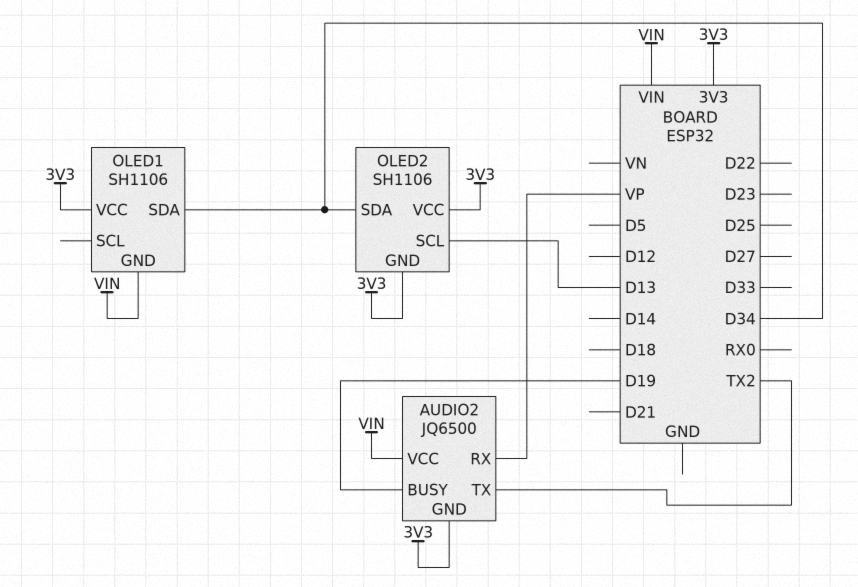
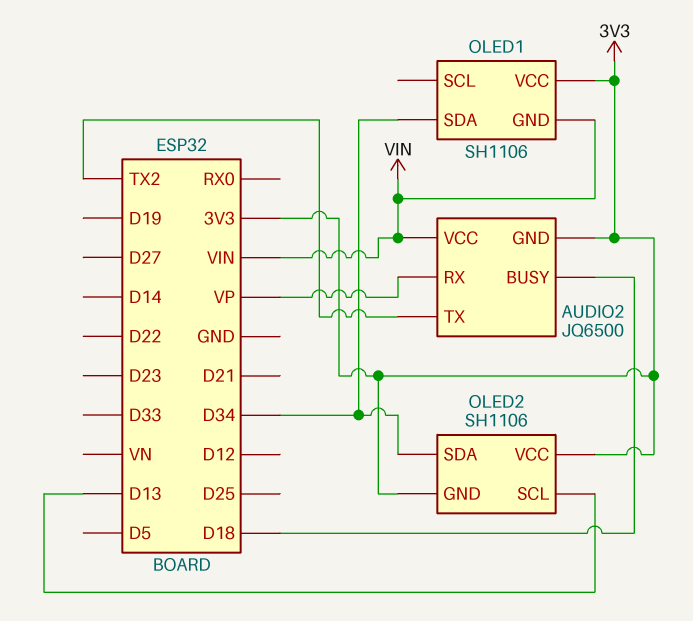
AUDIO2 pin BUSY: D19 -> D18

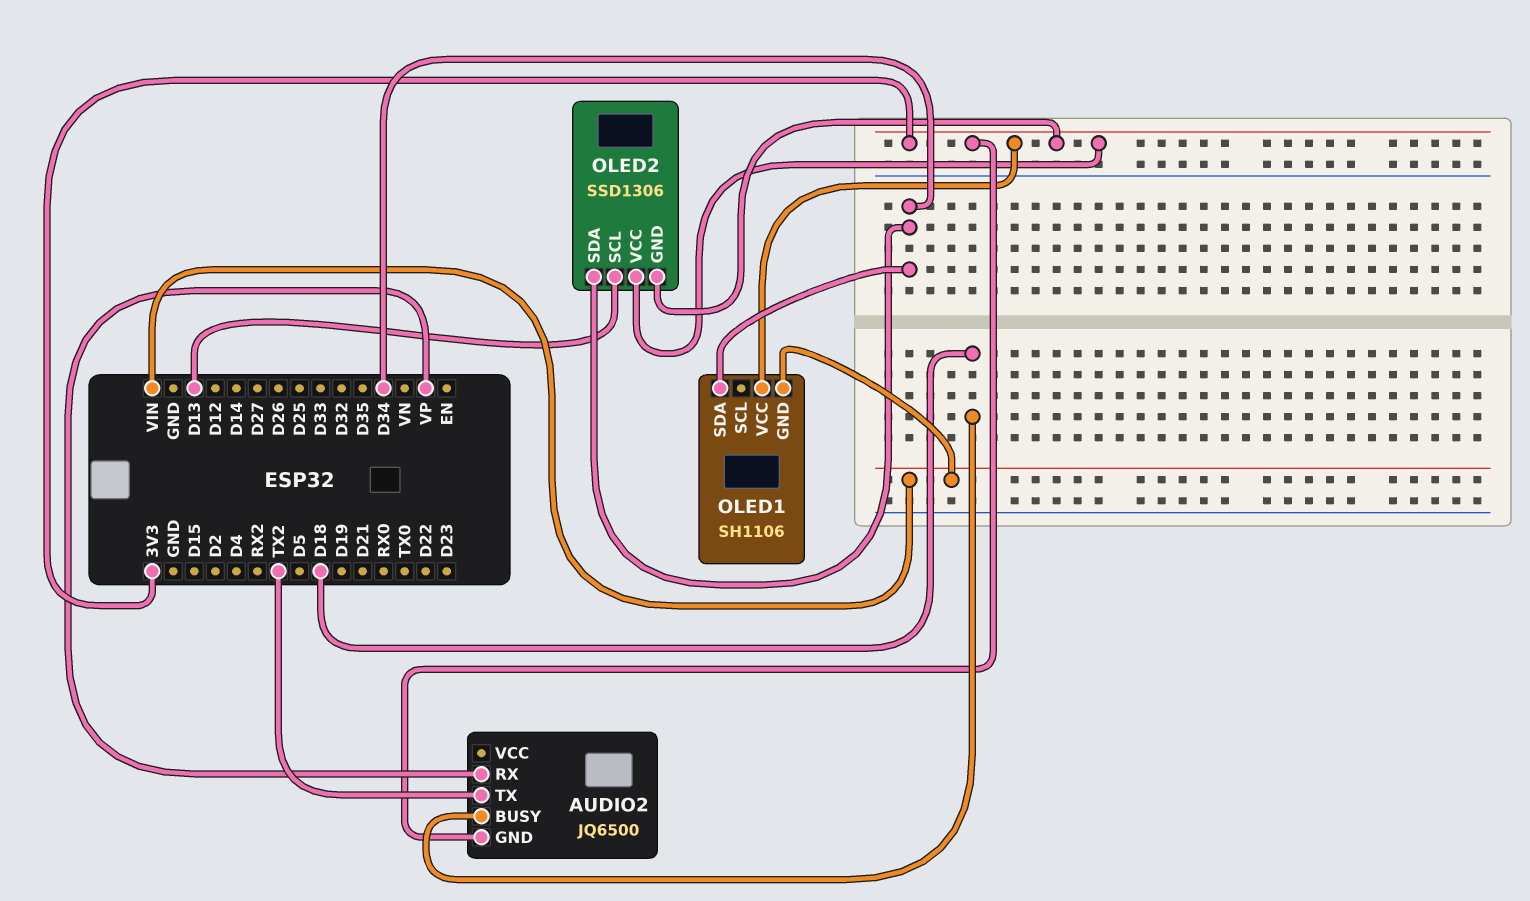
AUDIO2 pin VCC: VIN -> none
OLED2: SH1106 -> SSD1306

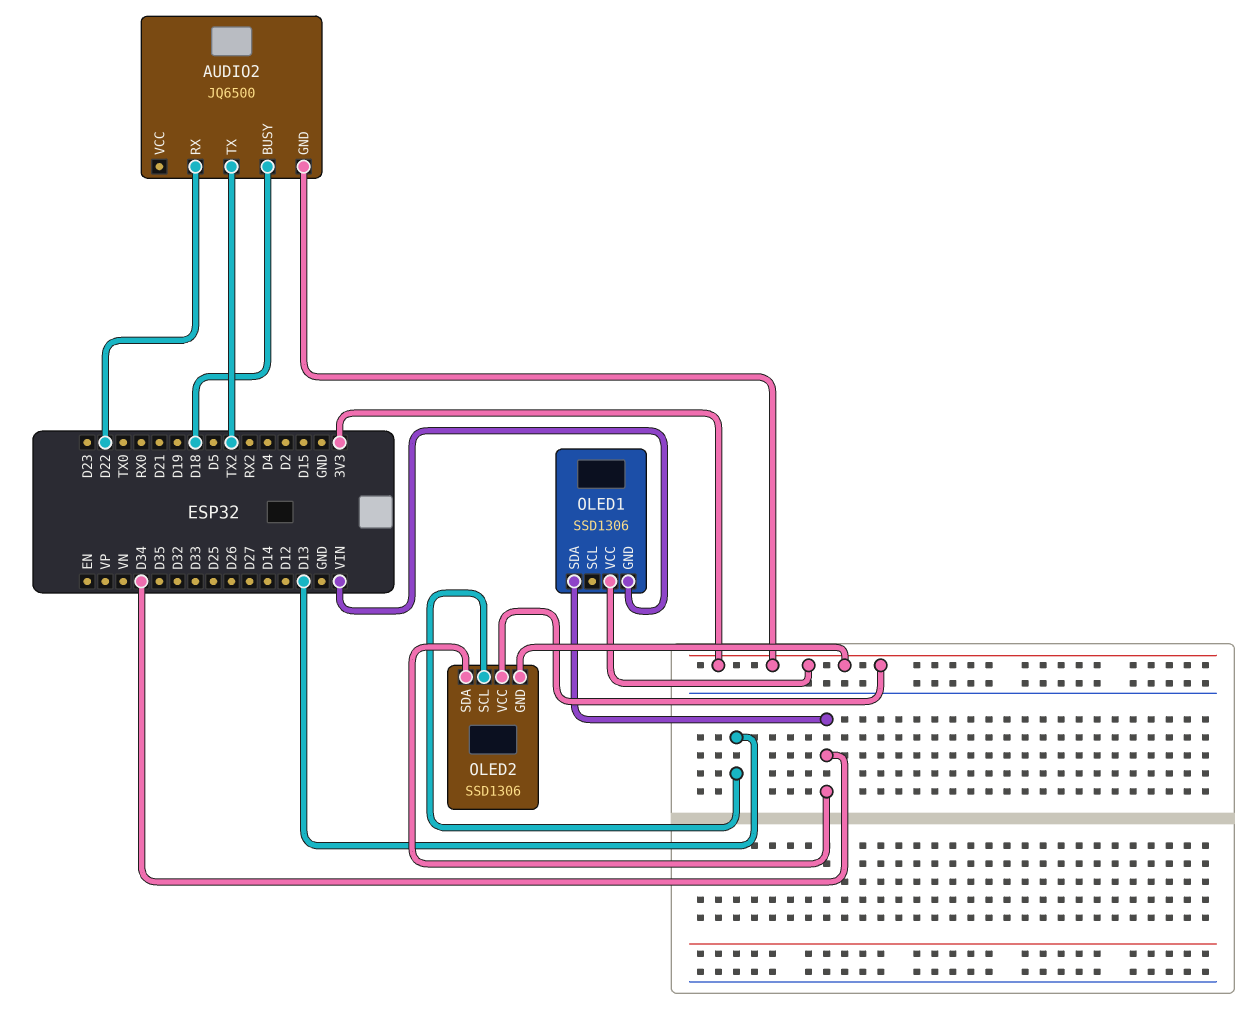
AUDIO2 pin RX: VP -> D22
OLED1: SH1106 -> SSD1306

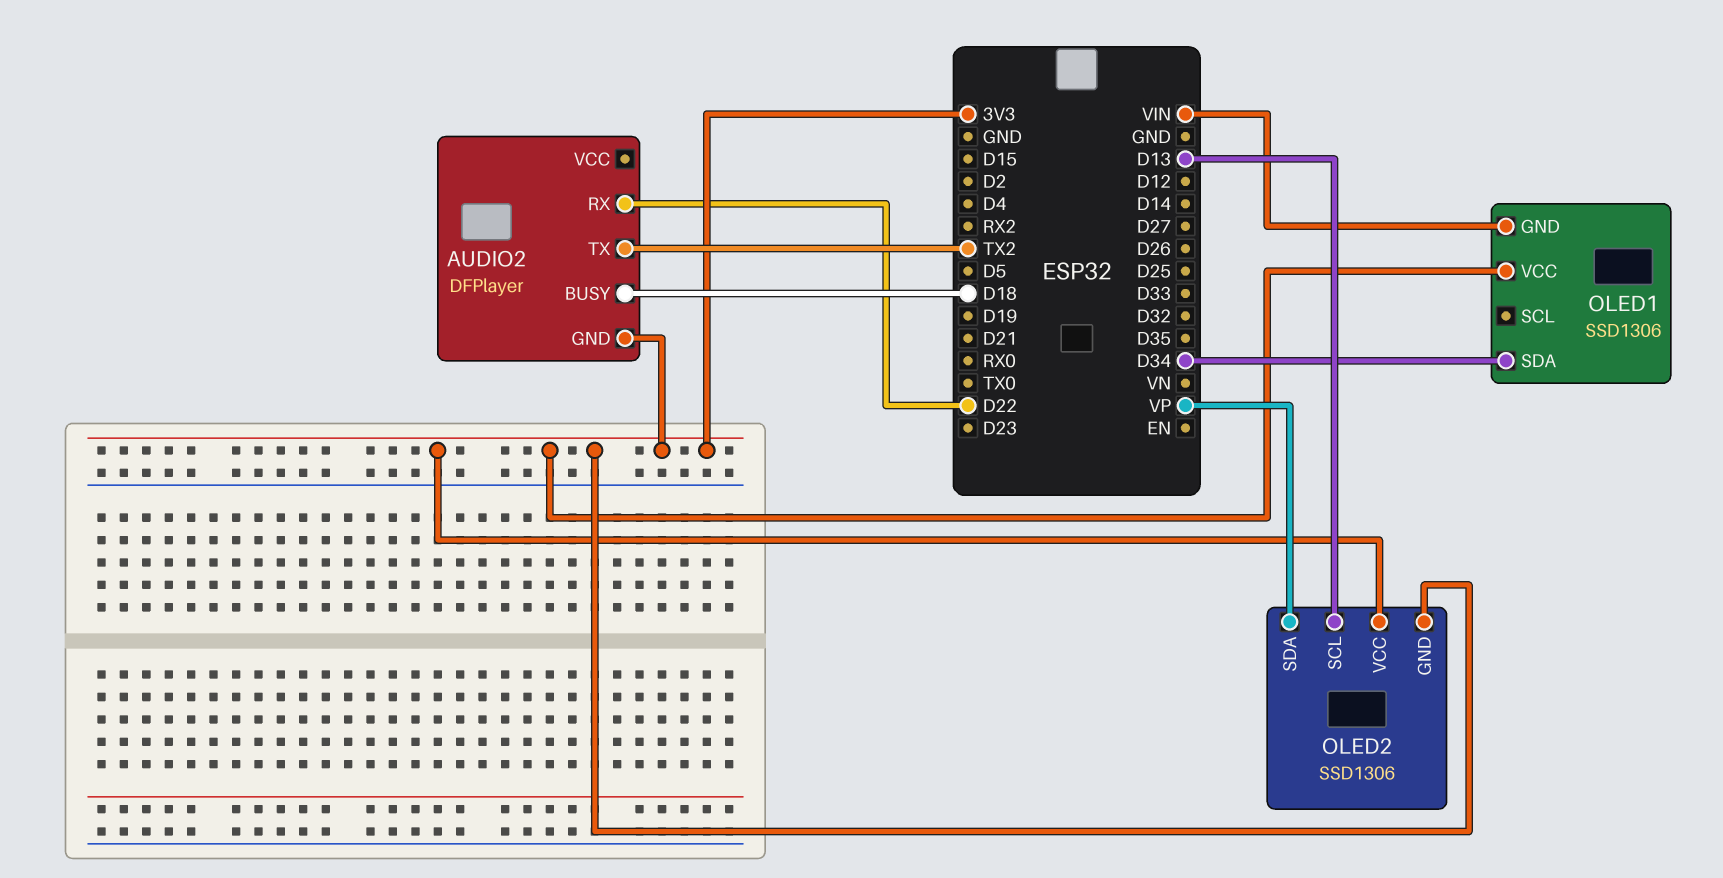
AUDIO2: JQ6500 -> DFPlayer
OLED2 pin SDA: D34 -> VP

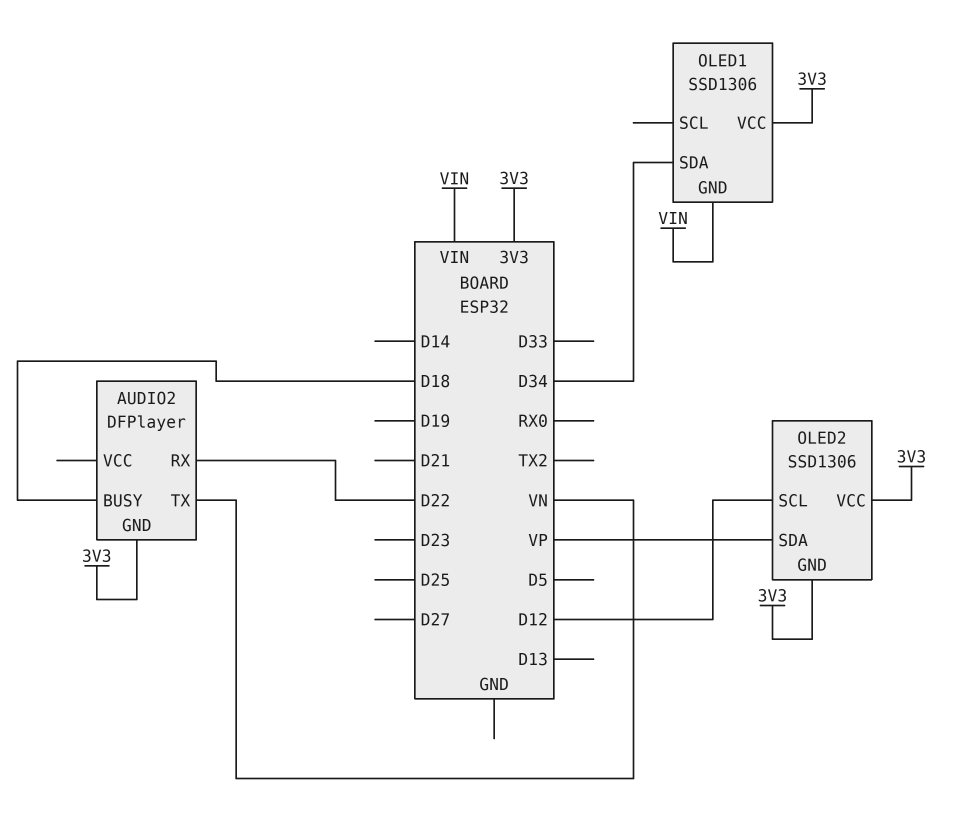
AUDIO2 pin TX: TX2 -> VN
OLED2 pin SCL: D13 -> D12

